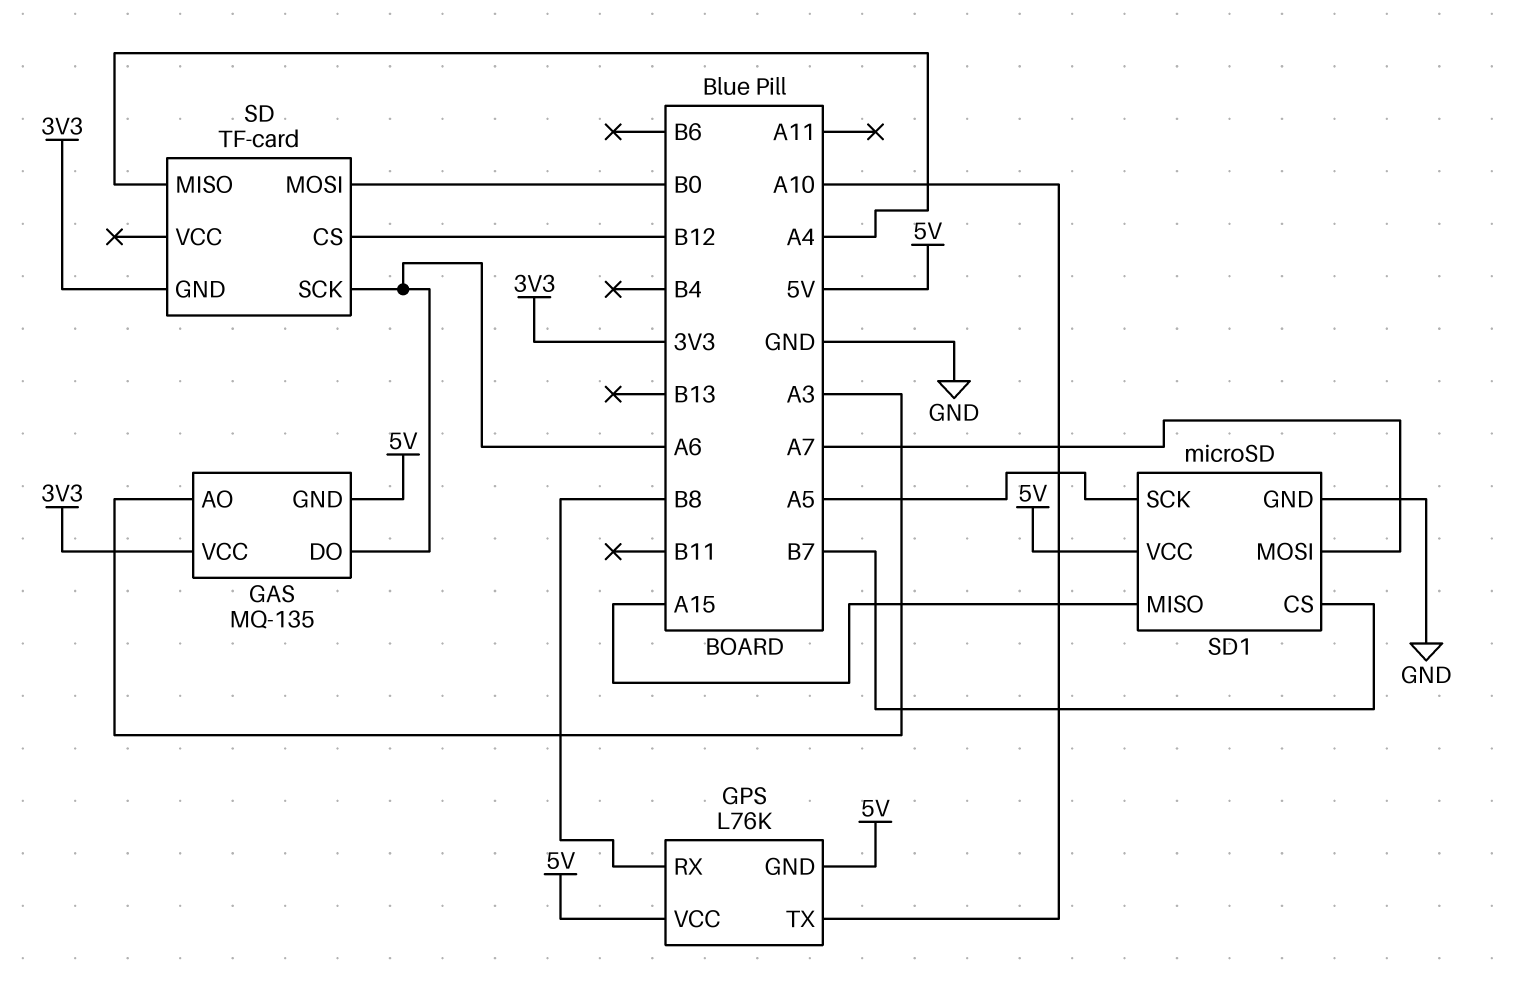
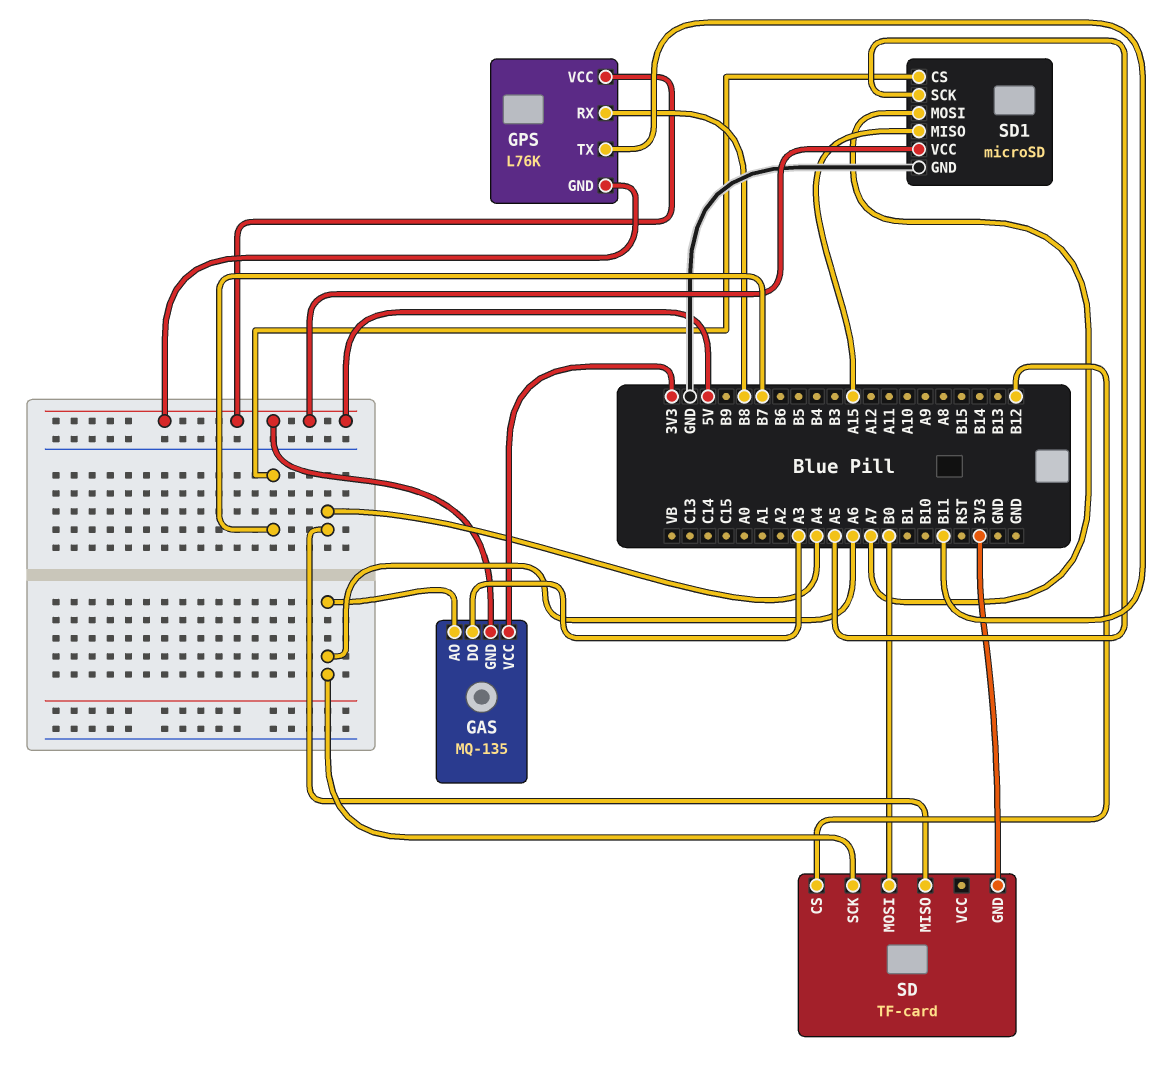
GAS pin AO: A3 -> A6
GAS pin DO: A6 -> A3
GPS pin TX: A10 -> B11

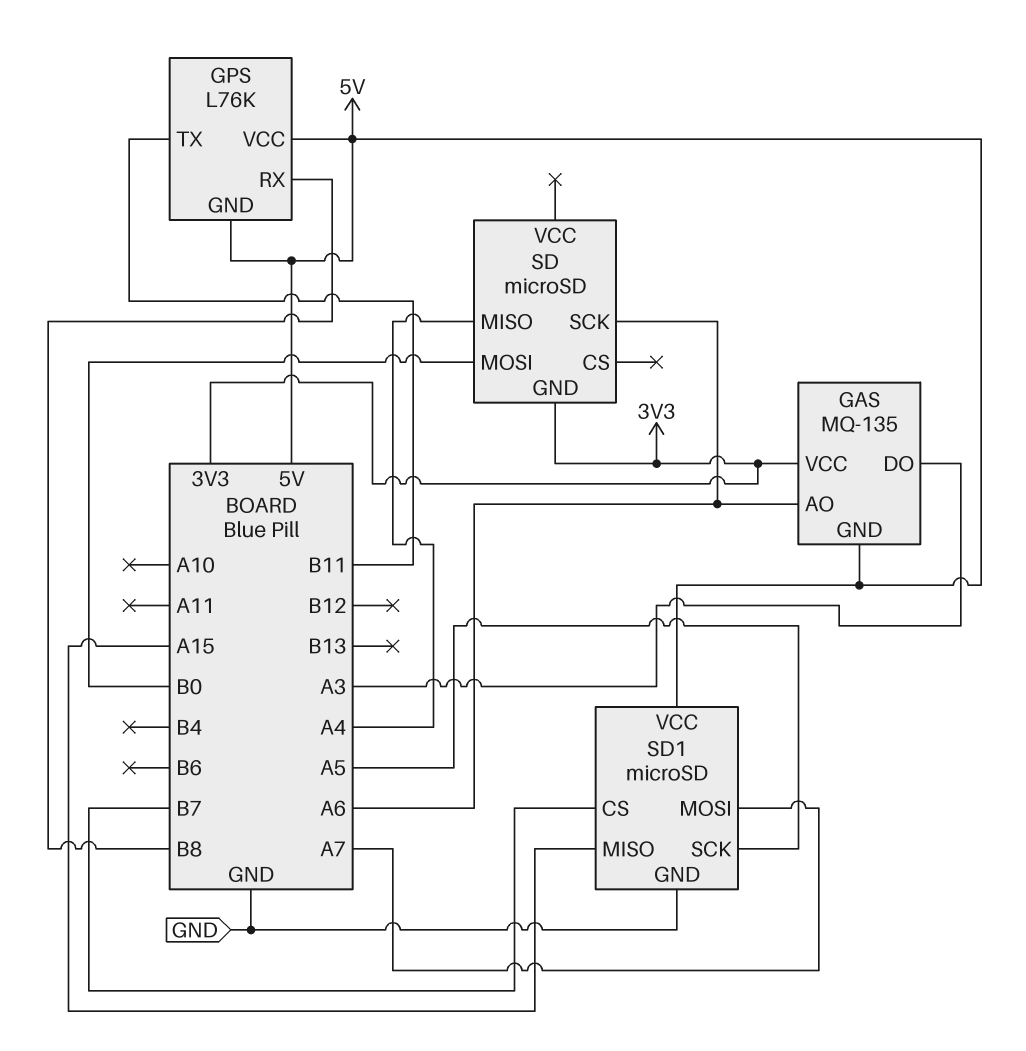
SD: TF-card -> microSD
SD pin CS: B12 -> none

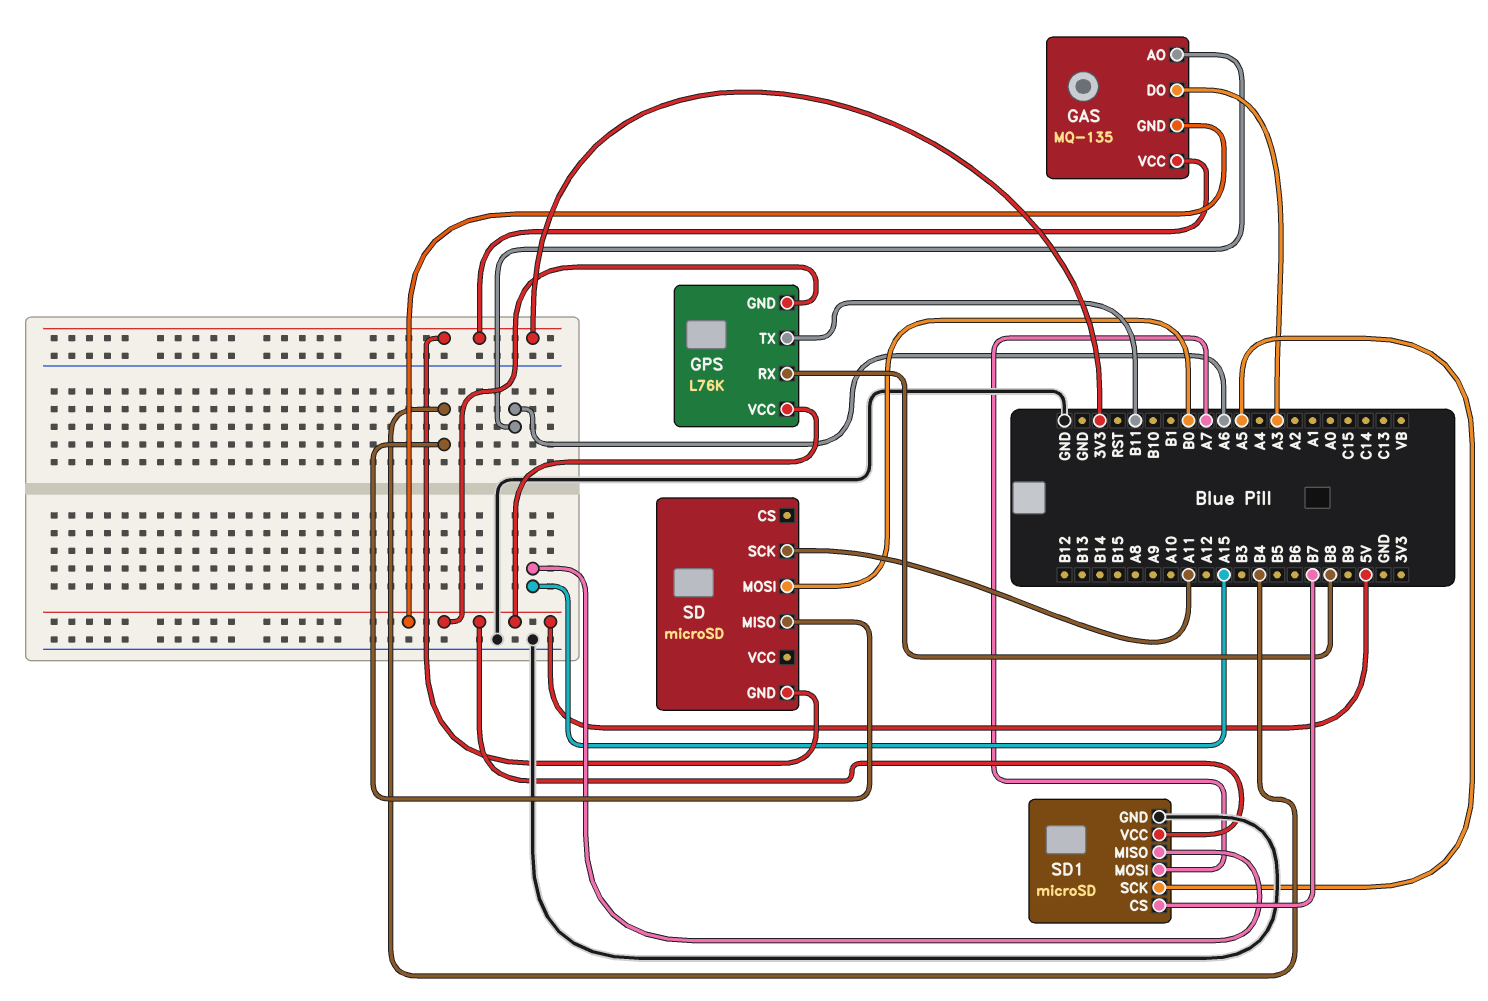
SD pin MISO: A4 -> B4
SD pin SCK: A6 -> A11

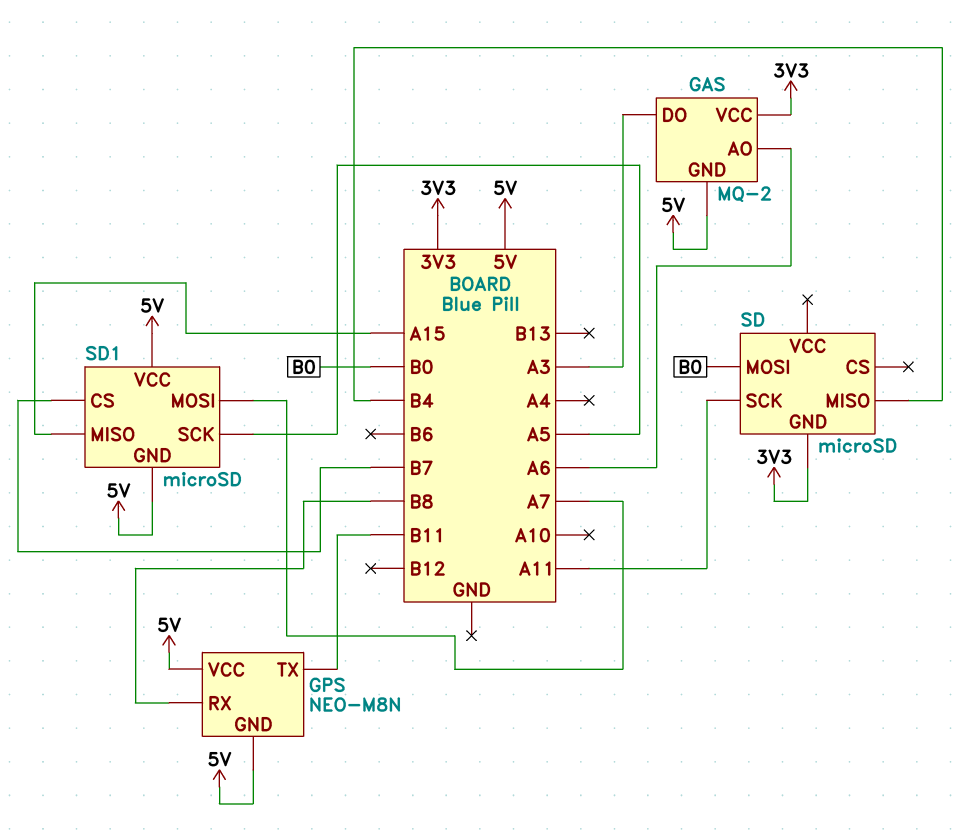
GAS: MQ-135 -> MQ-2
GPS: L76K -> NEO-M8N
SD1 pin GND: GND -> 5V

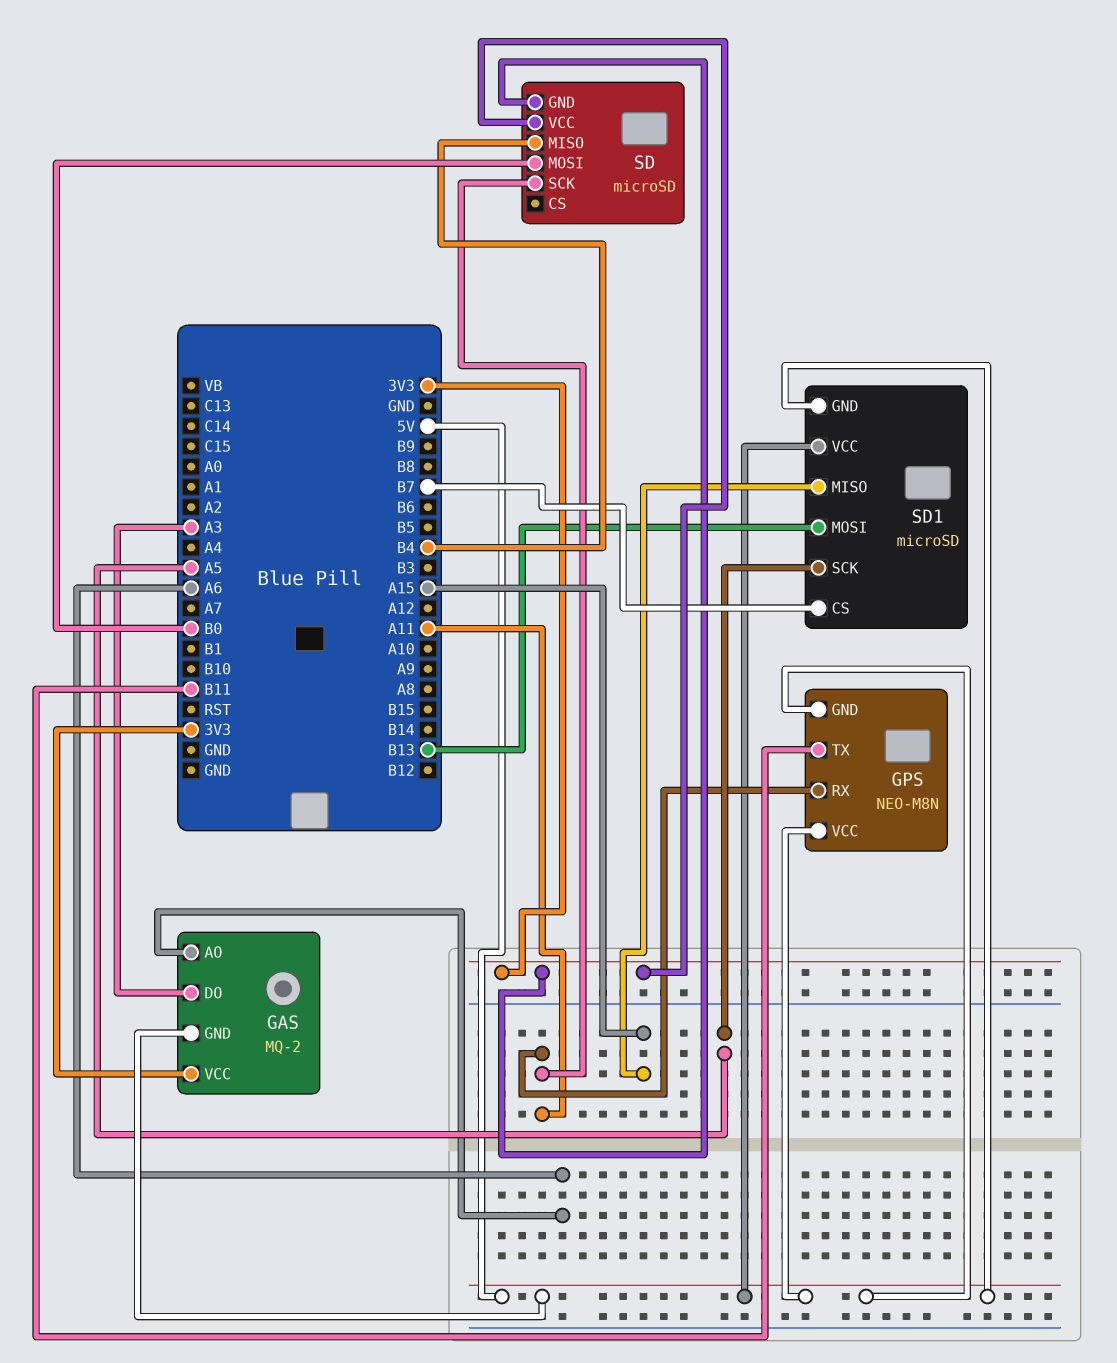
GPS pin RX: B8 -> A11
SD pin VCC: none -> 3V3
SD1 pin MOSI: A7 -> B13

